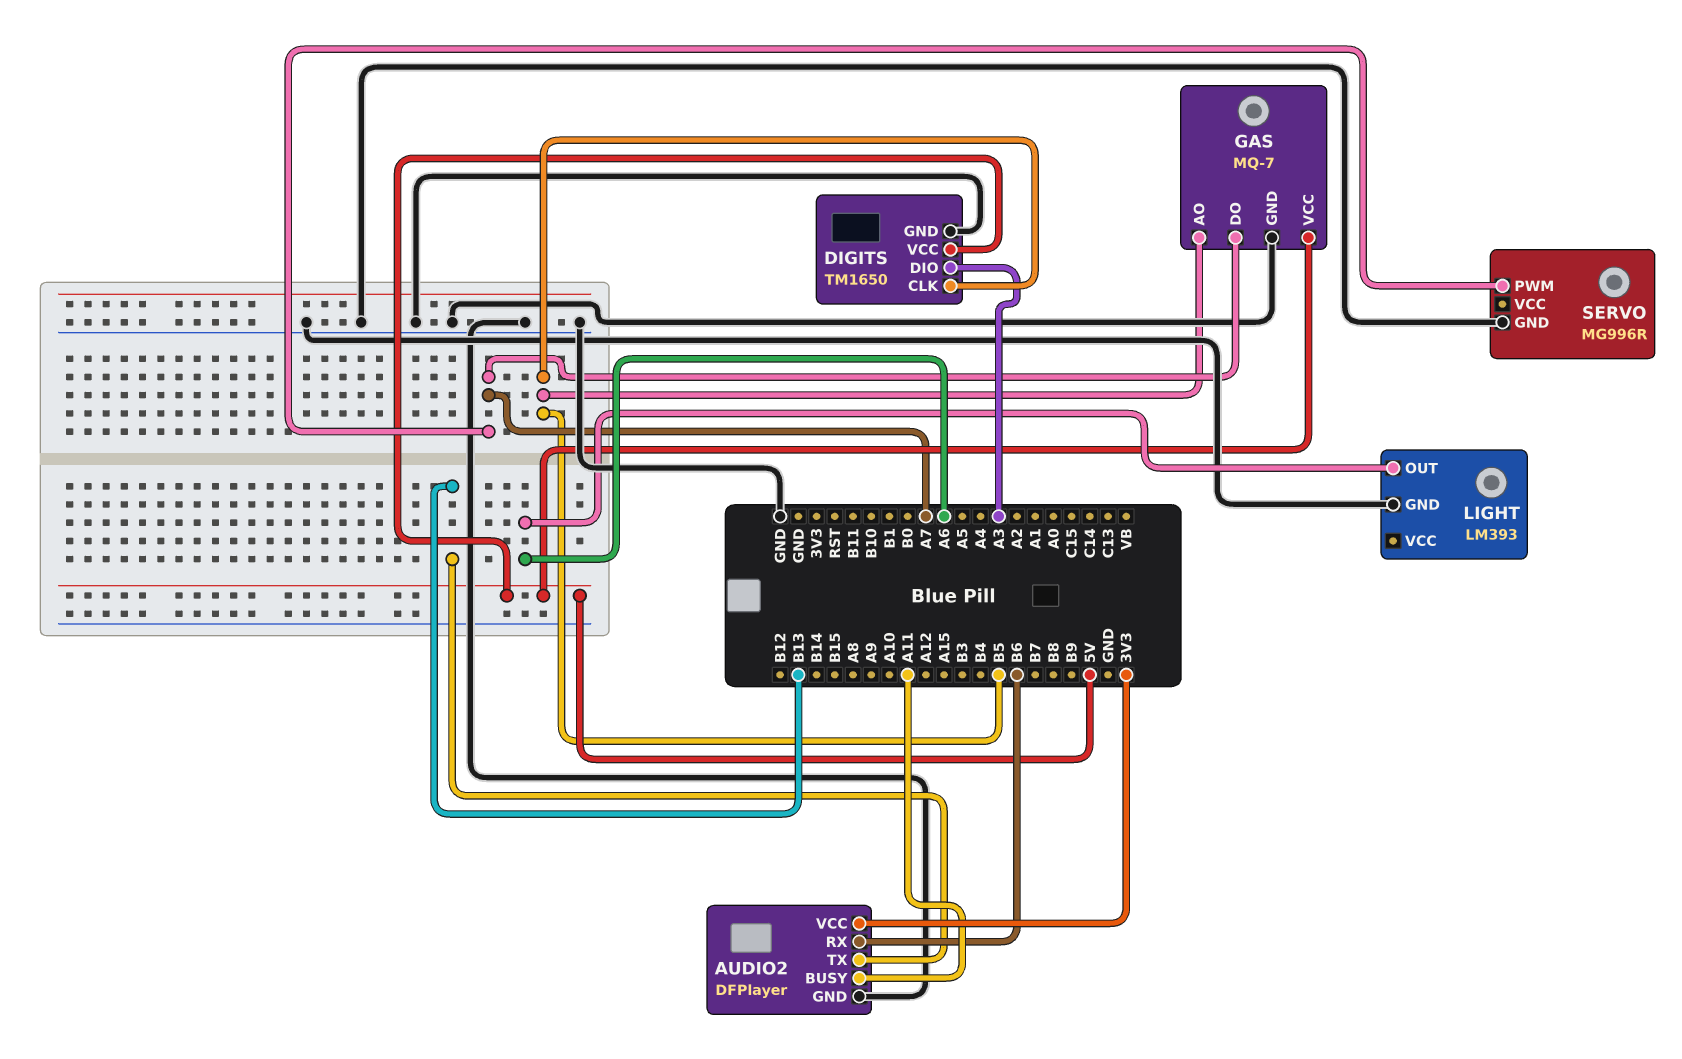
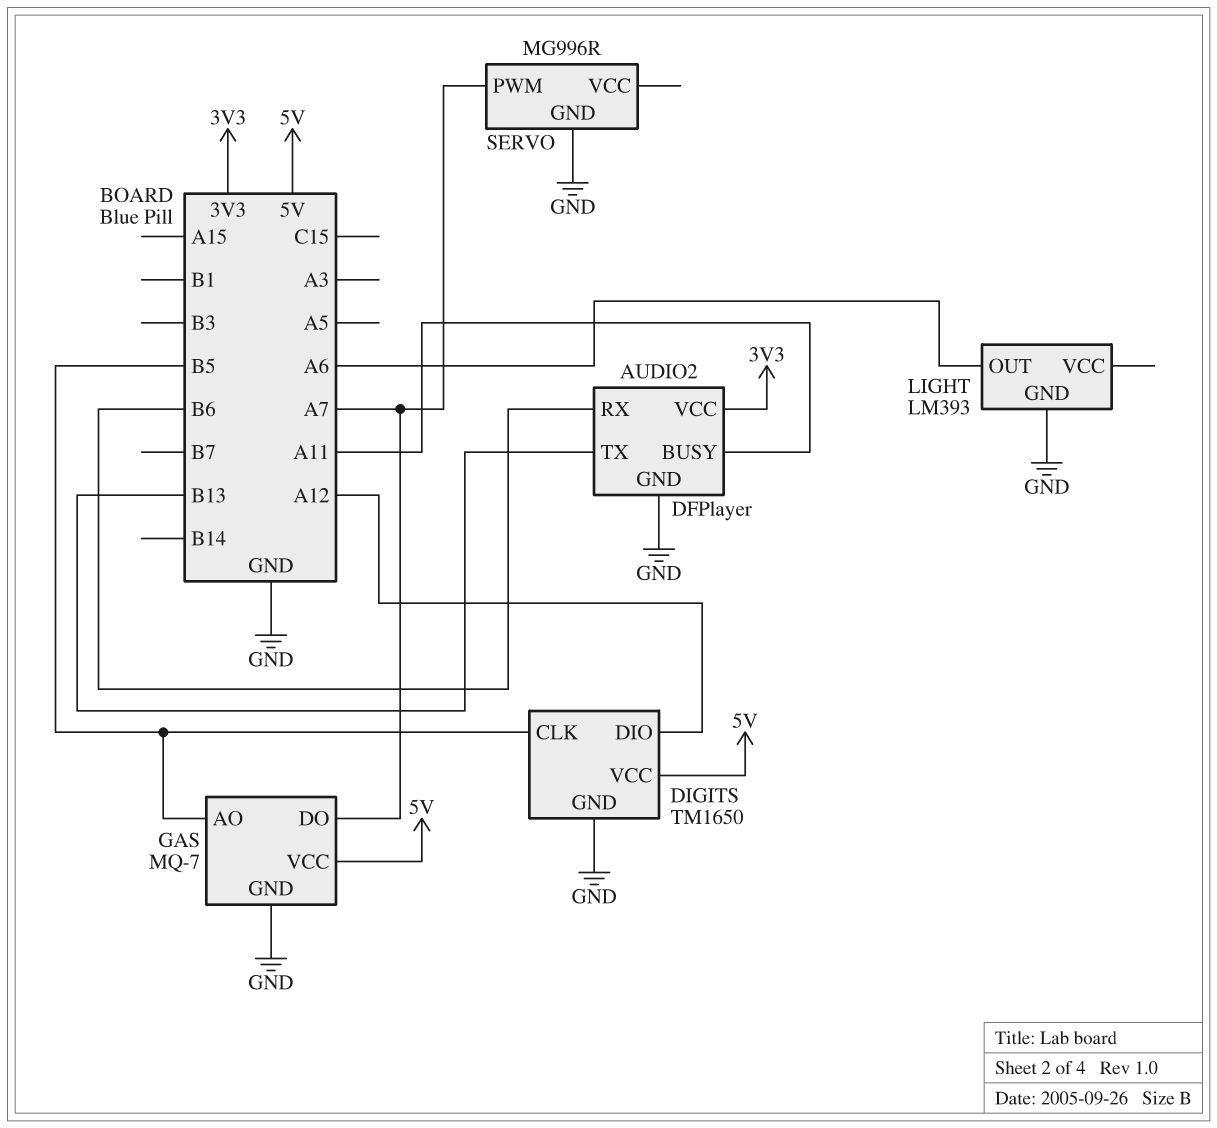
DIGITS pin DIO: A3 -> A12

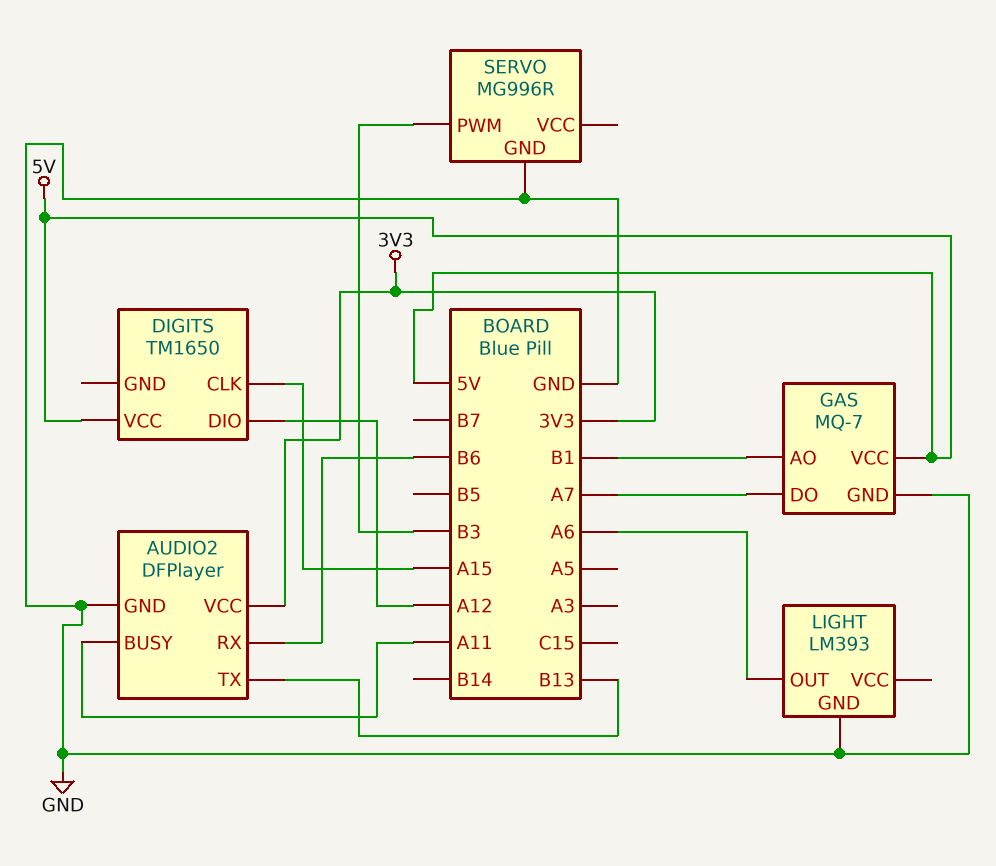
DIGITS pin CLK: B5 -> A15
DIGITS pin GND: GND -> none
GAS pin AO: B5 -> B1
SERVO pin PWM: A7 -> B3

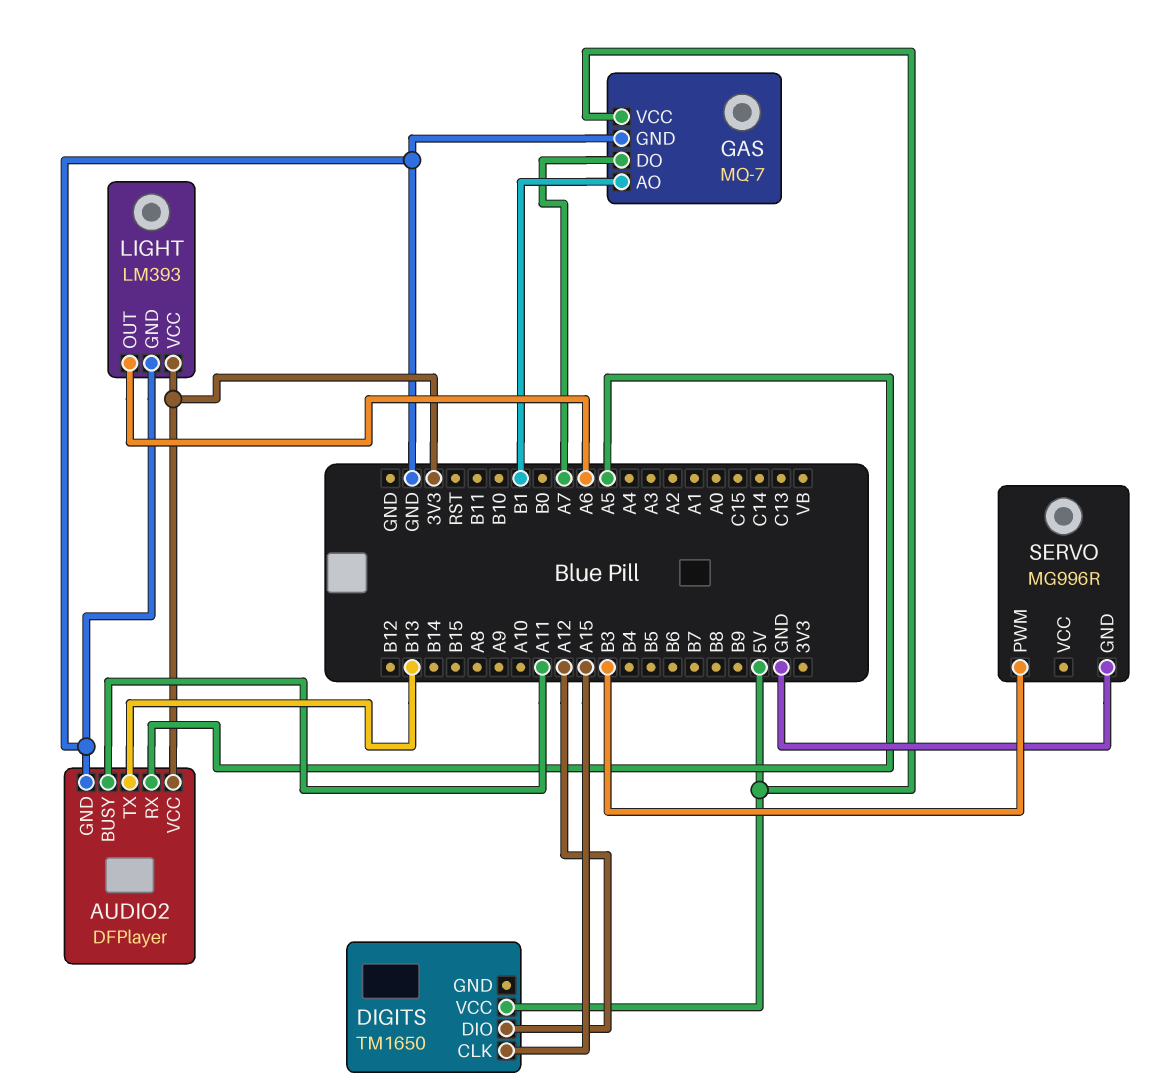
AUDIO2 pin RX: B6 -> A5
LIGHT pin VCC: none -> 3V3

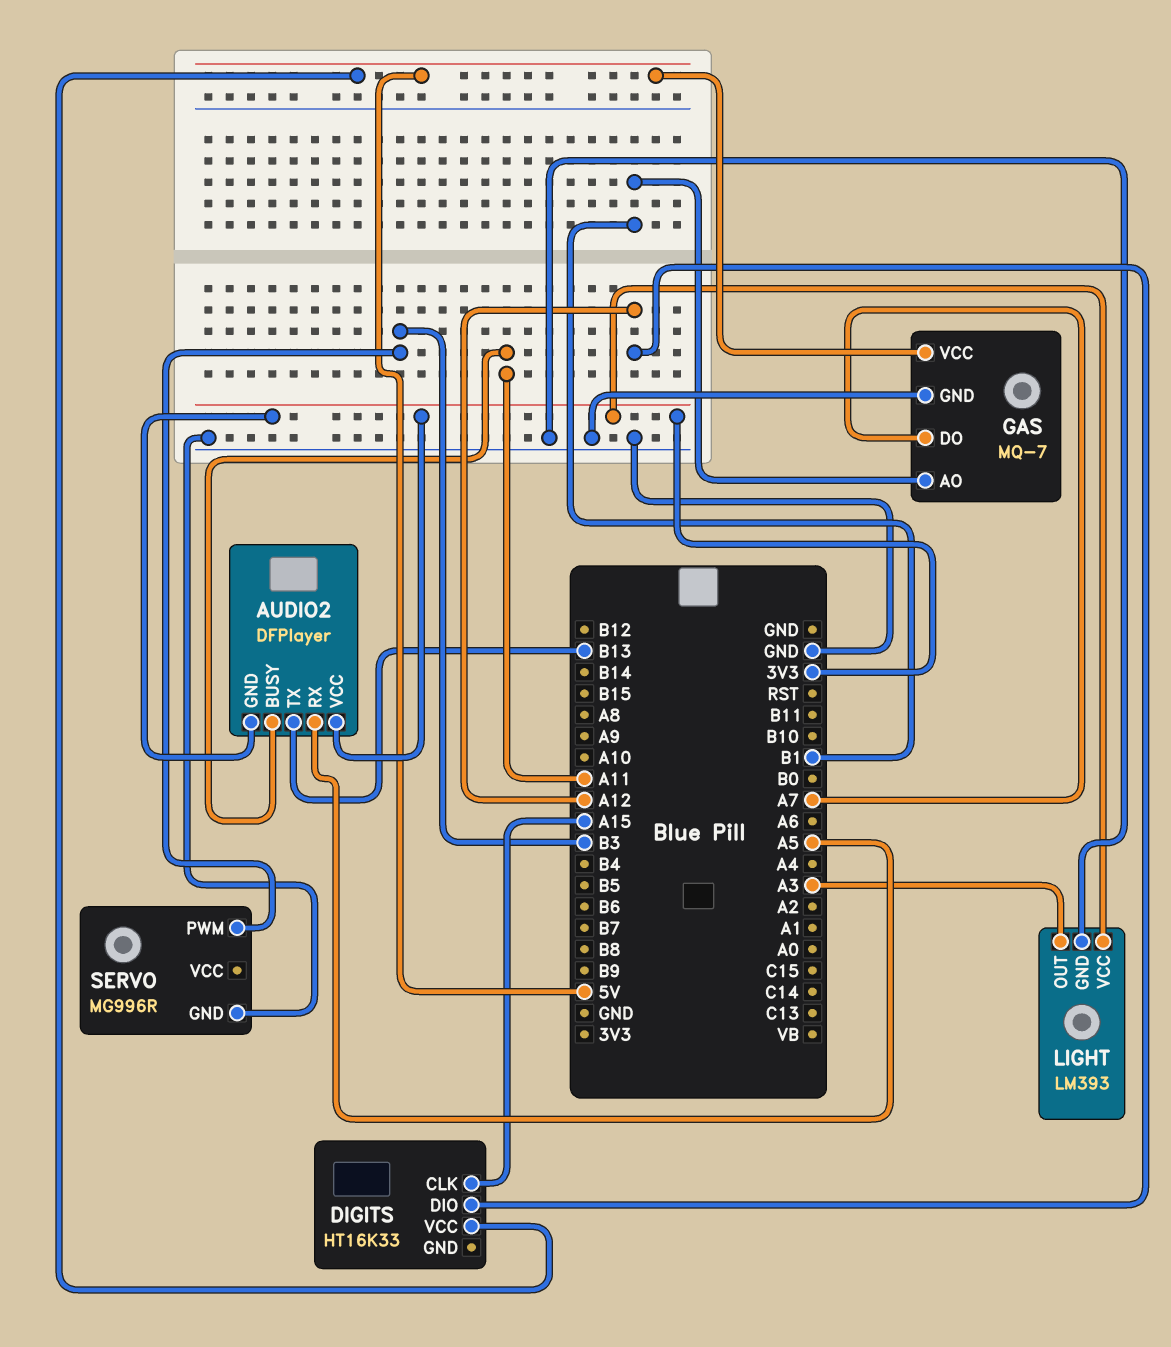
AUDIO2 pin GND: GND -> 3V3
DIGITS: TM1650 -> HT16K33
LIGHT pin OUT: A6 -> A3

